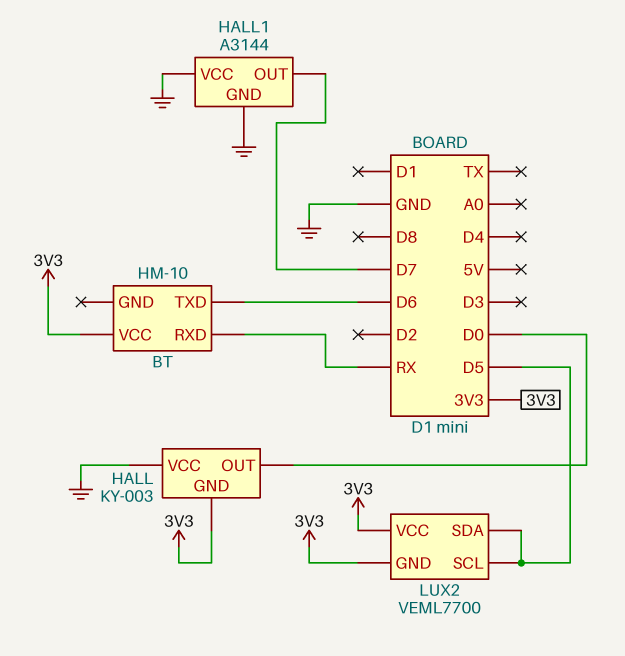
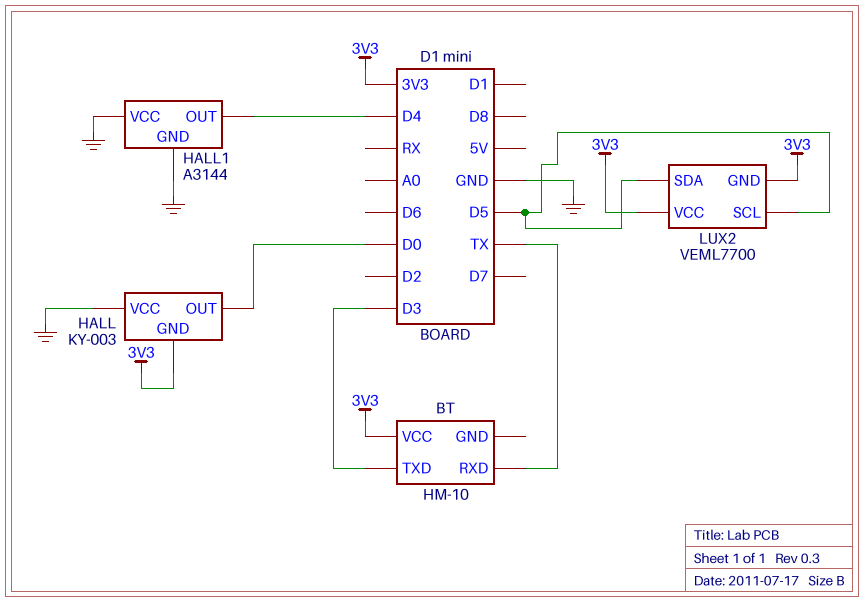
BT pin RXD: RX -> TX
BT pin TXD: D6 -> D3
HALL1 pin OUT: D7 -> D4

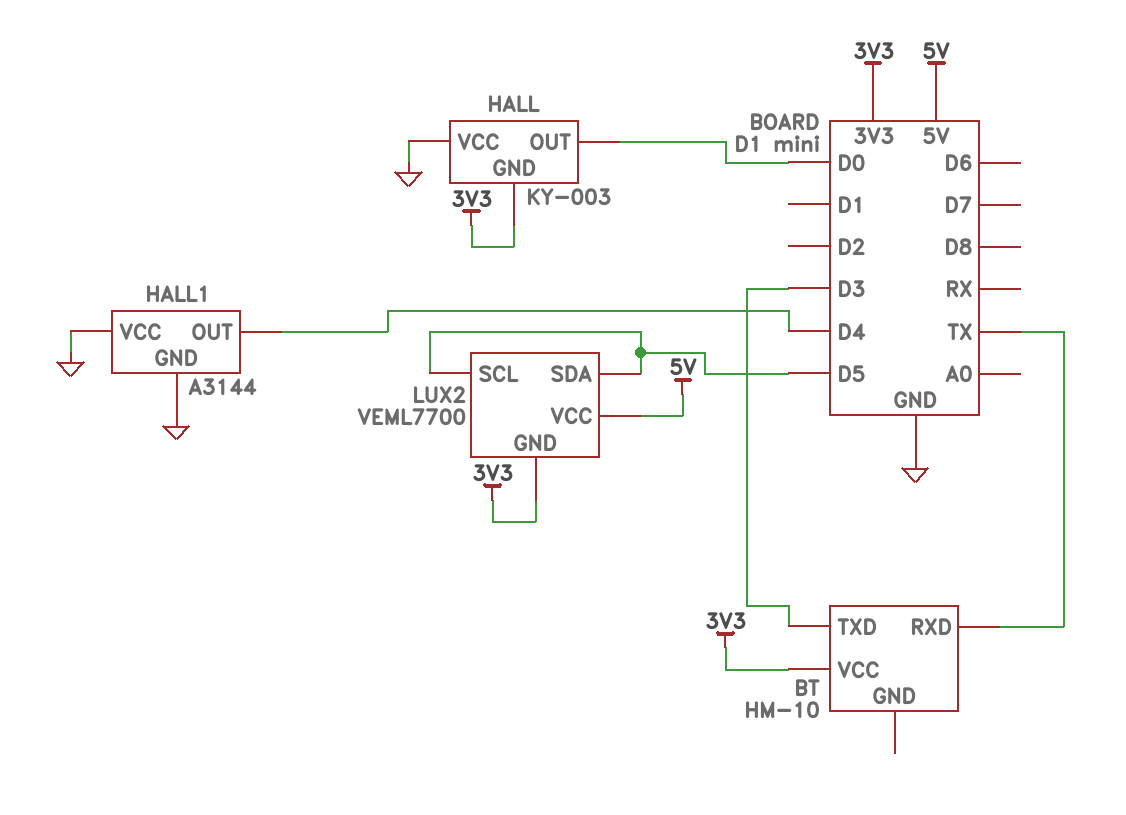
LUX2 pin VCC: 3V3 -> 5V

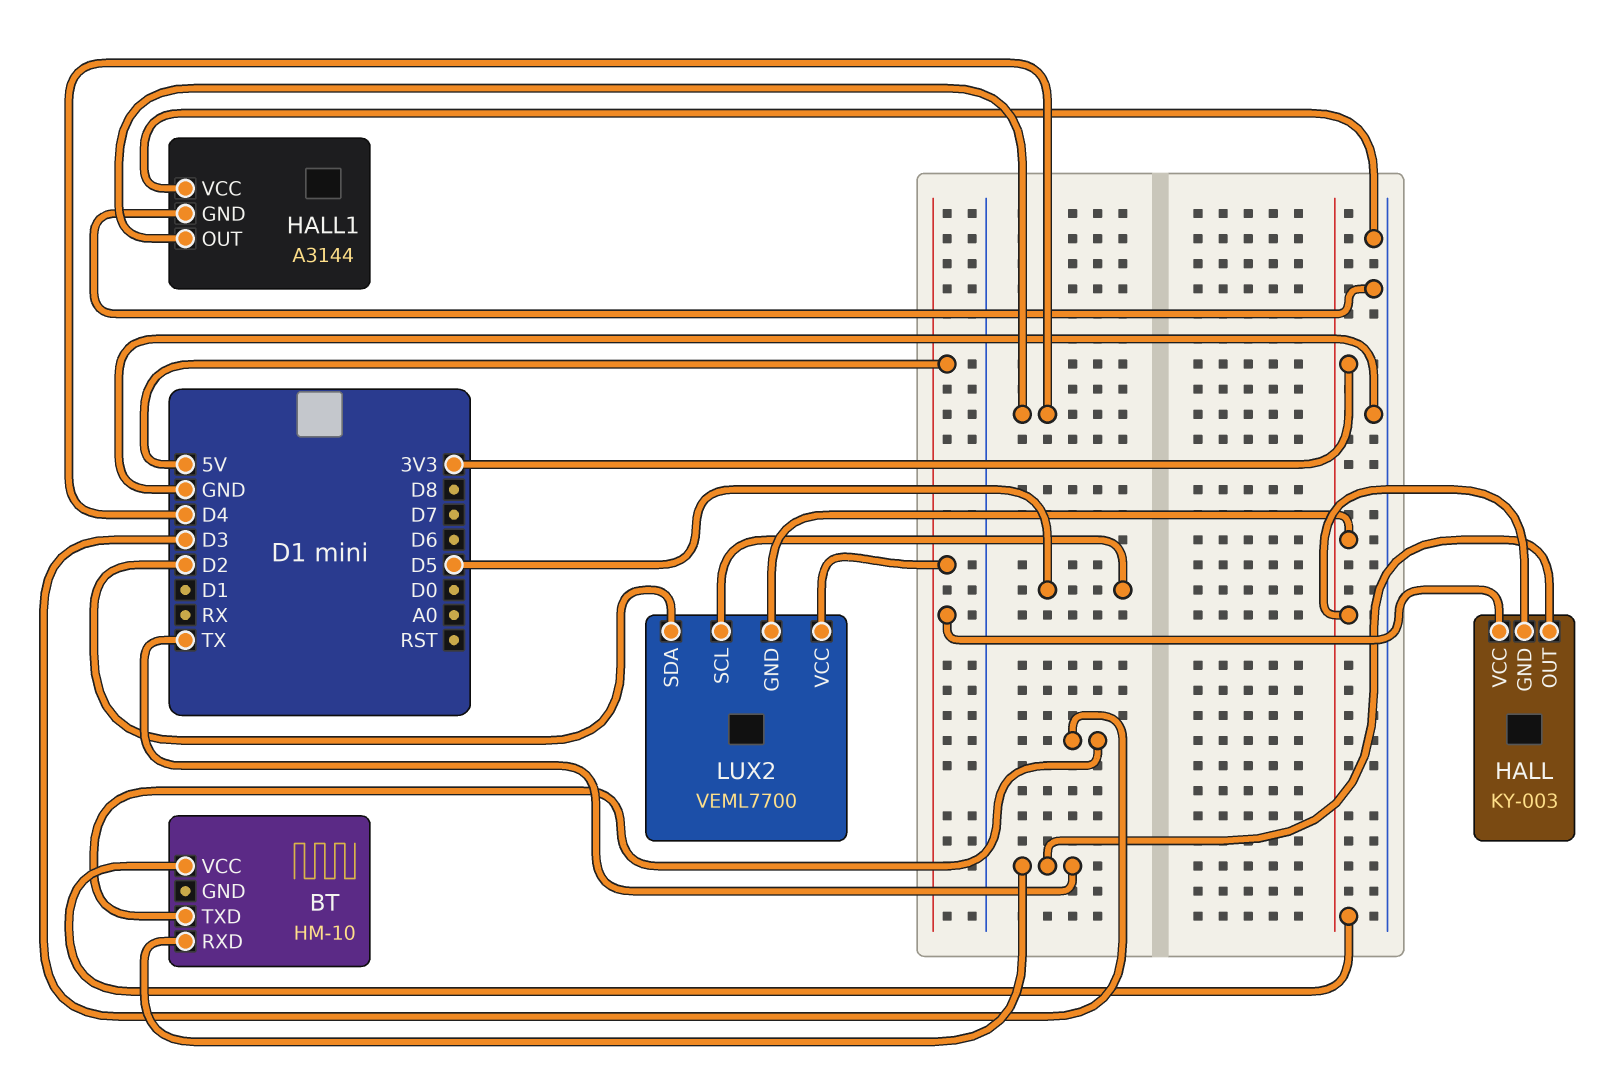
HALL pin OUT: D0 -> TX
HALL pin VCC: GND -> 5V
LUX2 pin SDA: D5 -> D2

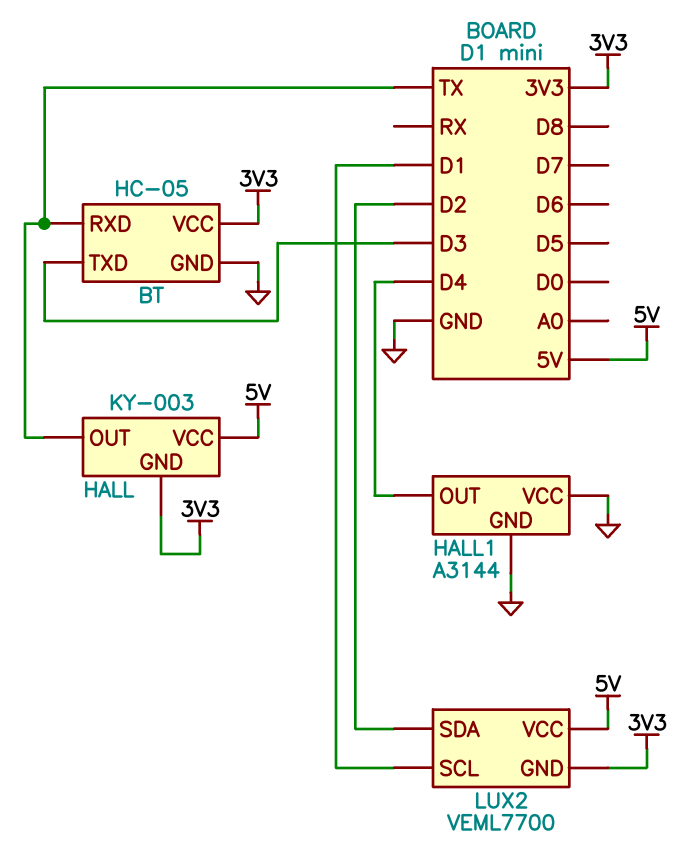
BT: HM-10 -> HC-05
BT pin GND: none -> GND
LUX2 pin SCL: D5 -> D1

